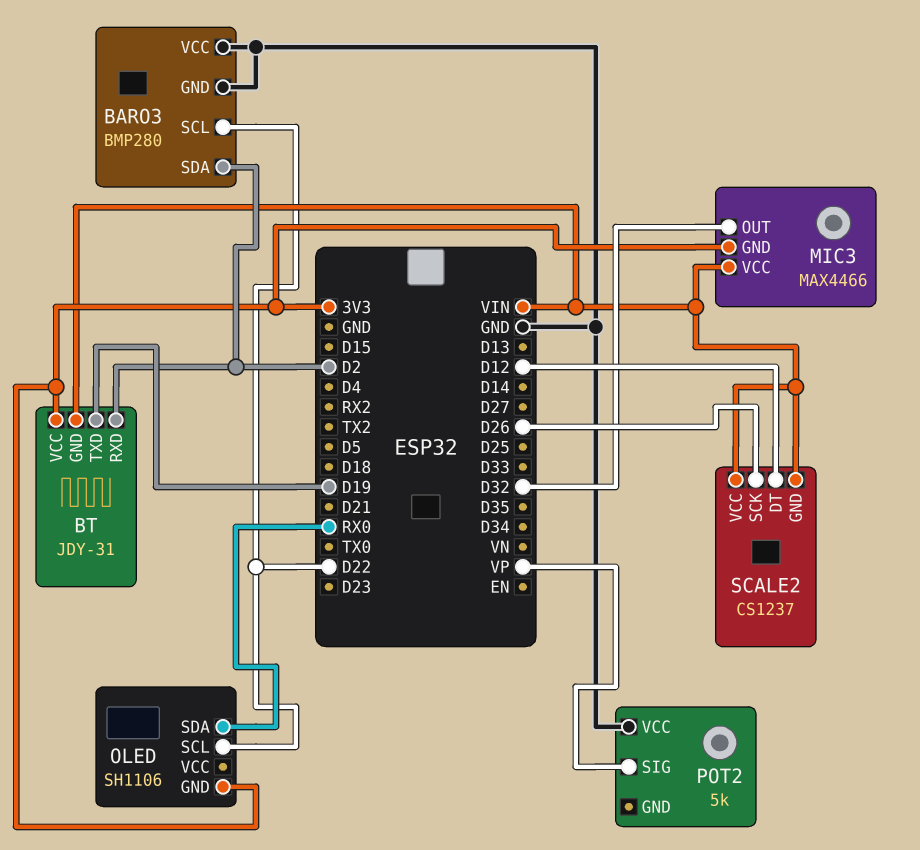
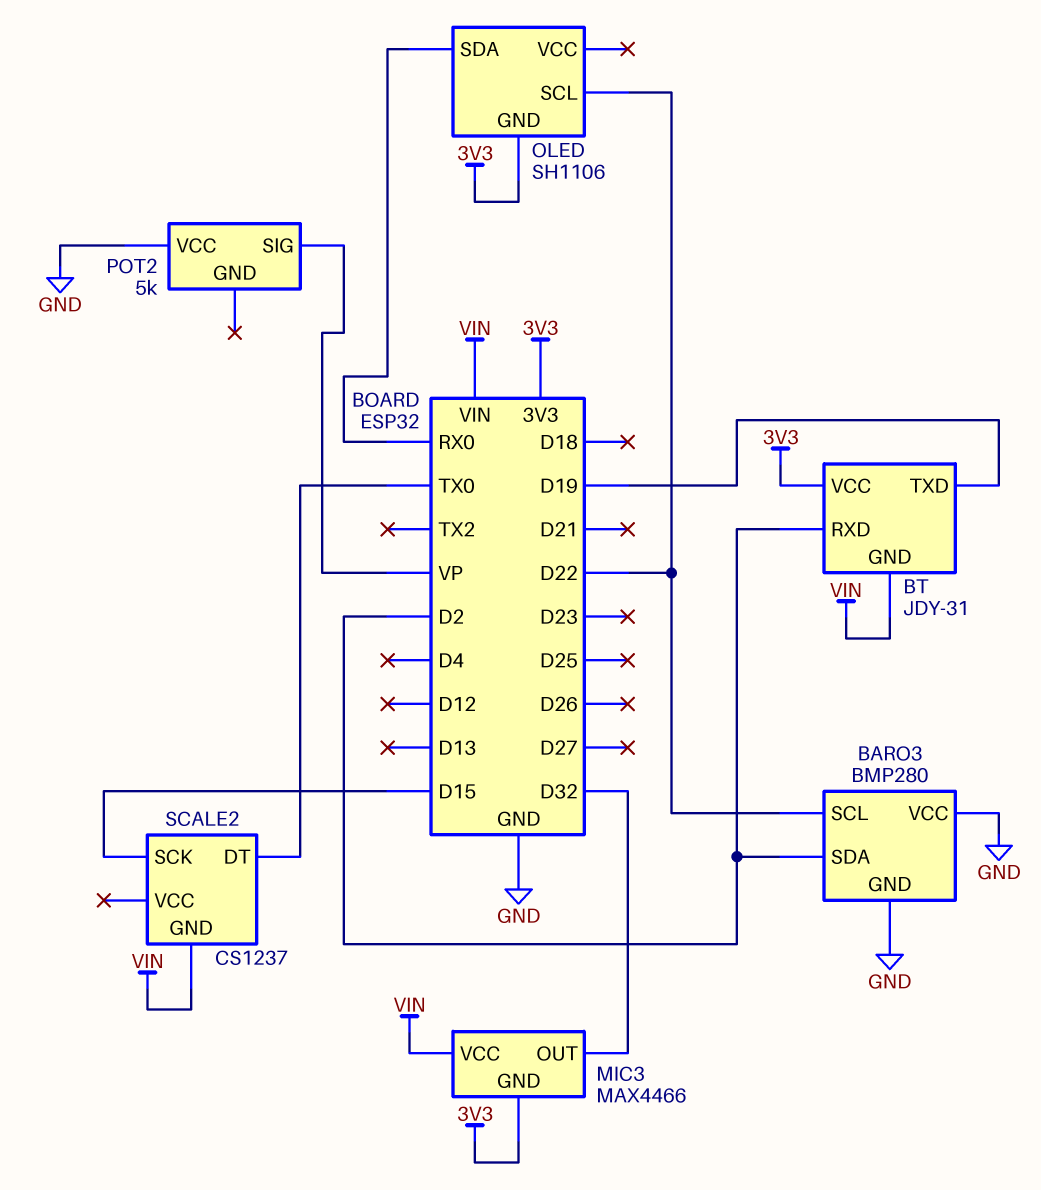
SCALE2 pin DT: D12 -> TX0
SCALE2 pin SCK: D26 -> D15
SCALE2 pin VCC: VIN -> none

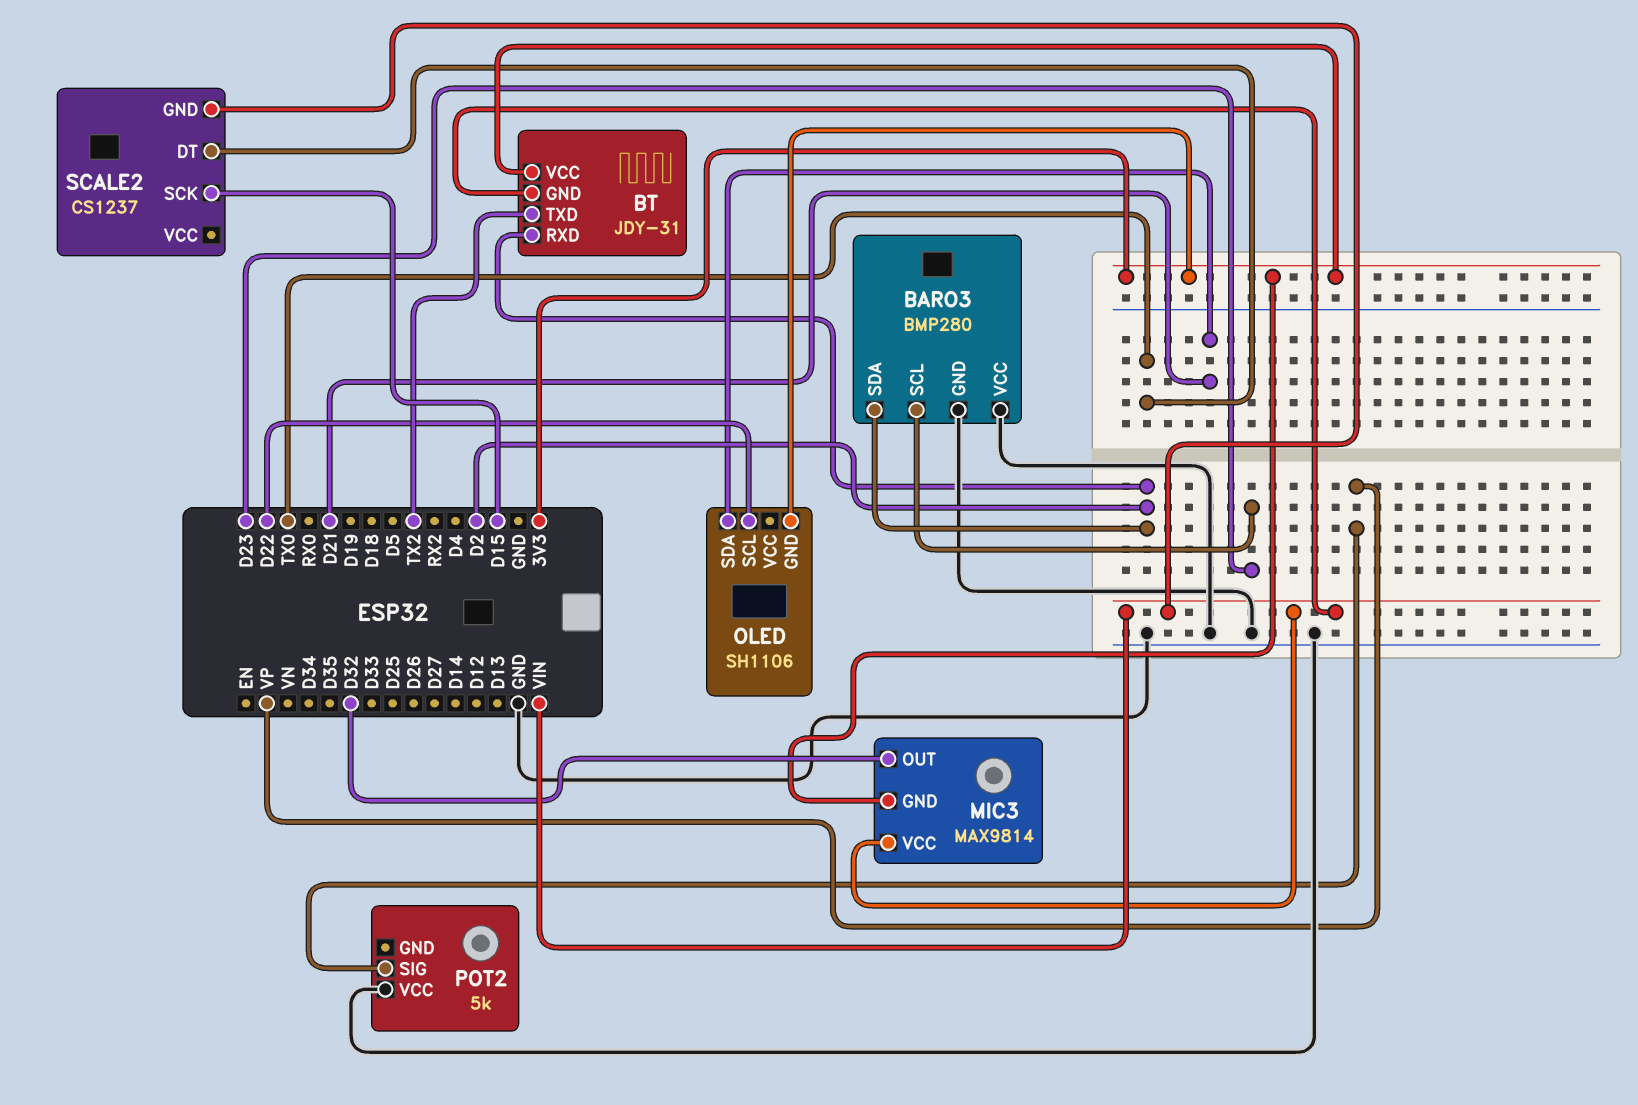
BARO3 pin SCL: D22 -> D23
BT pin TXD: D19 -> TX2
MIC3: MAX4466 -> MAX9814
OLED pin SDA: RX0 -> D21

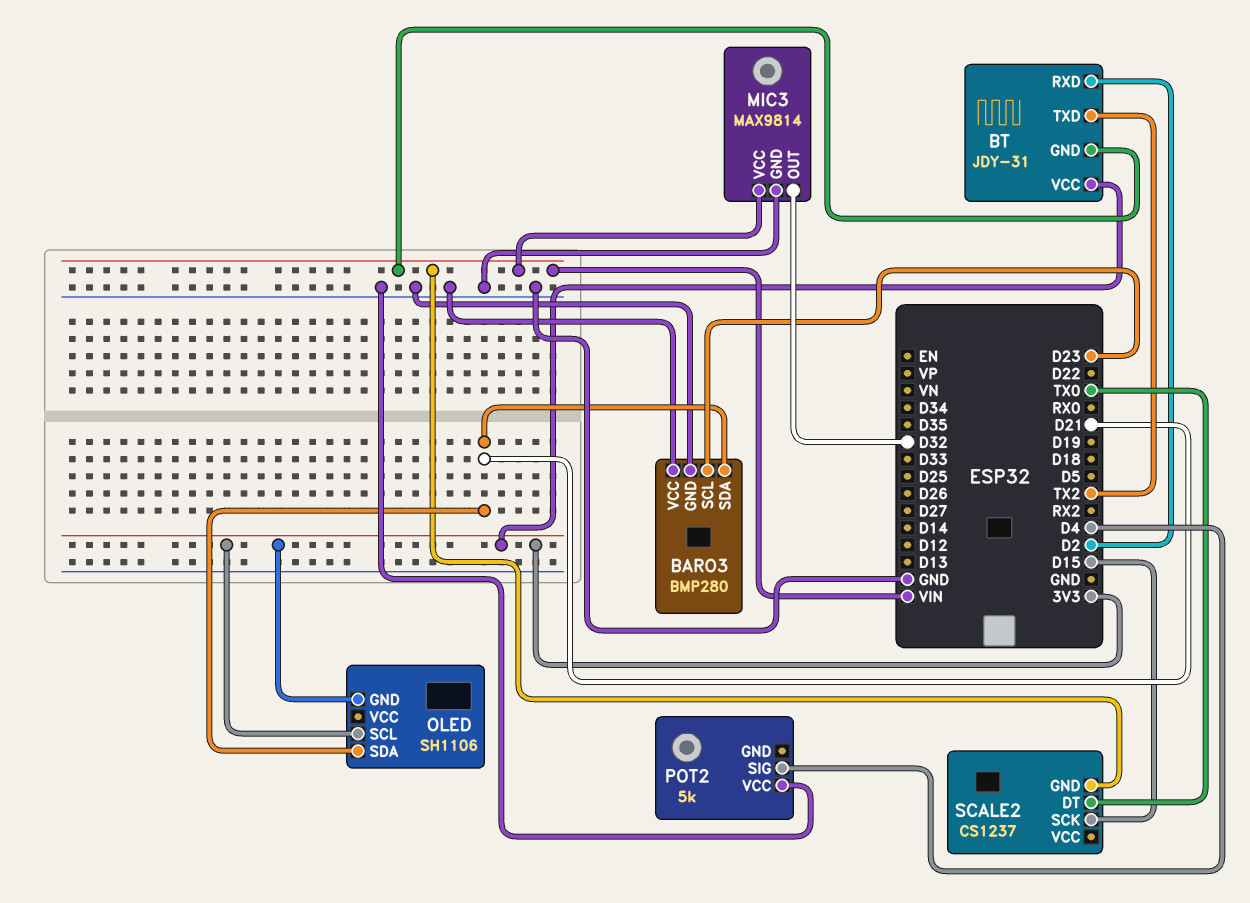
BARO3 pin SDA: D2 -> D21
MIC3 pin GND: 3V3 -> GND
OLED pin SCL: D22 -> 3V3
POT2 pin SIG: VP -> D4

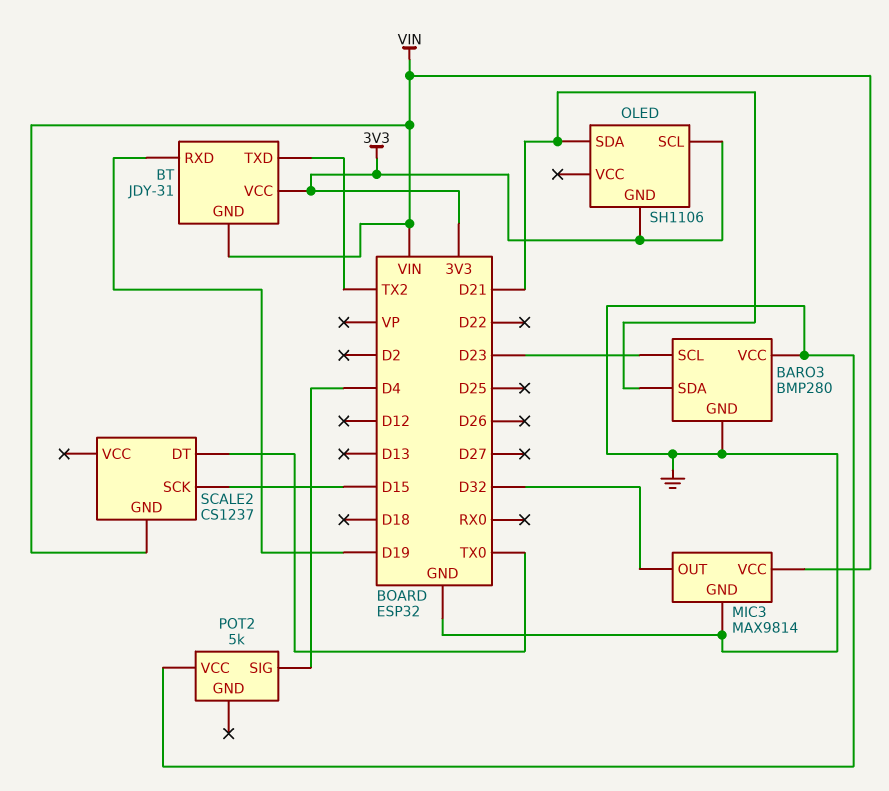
BT pin RXD: D2 -> D19

